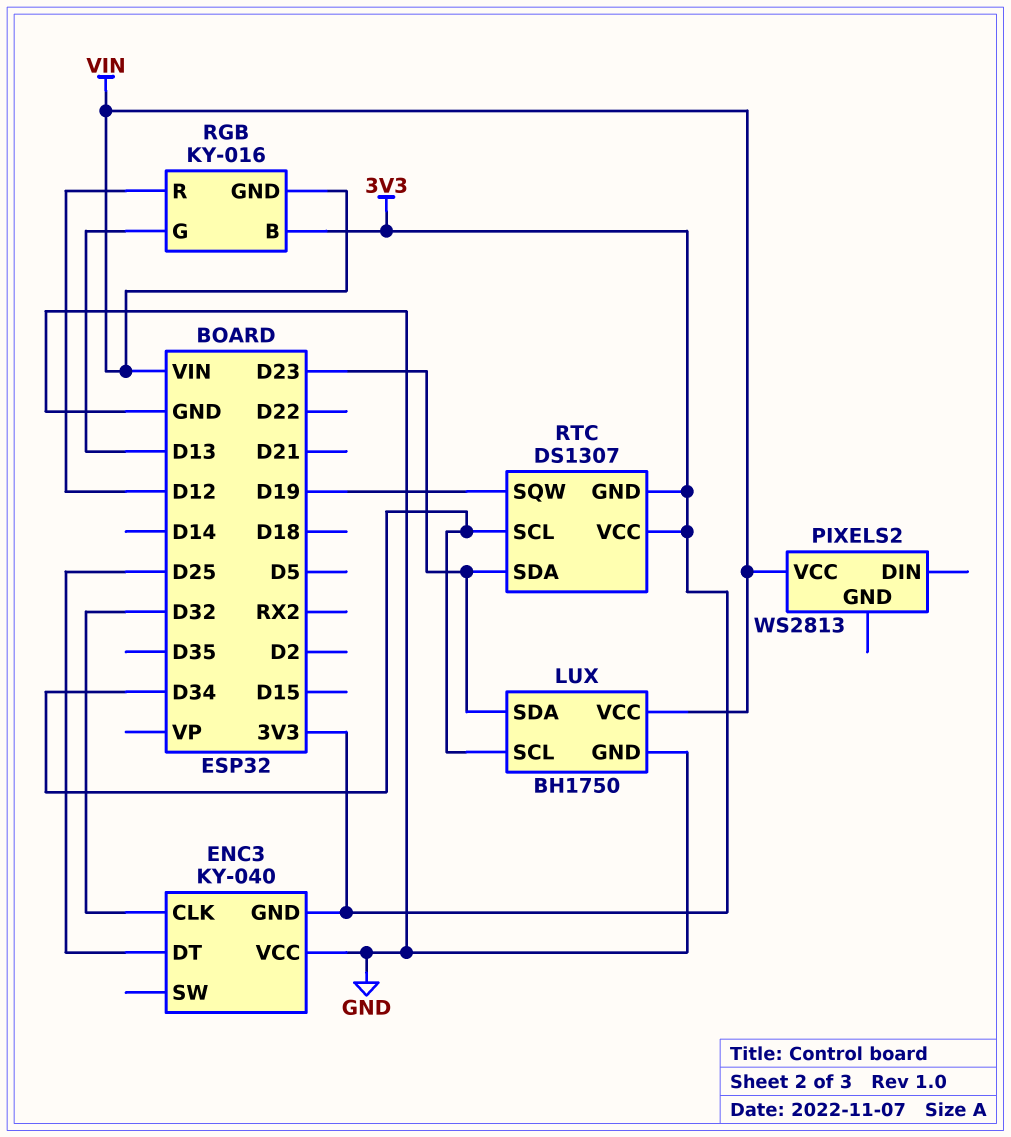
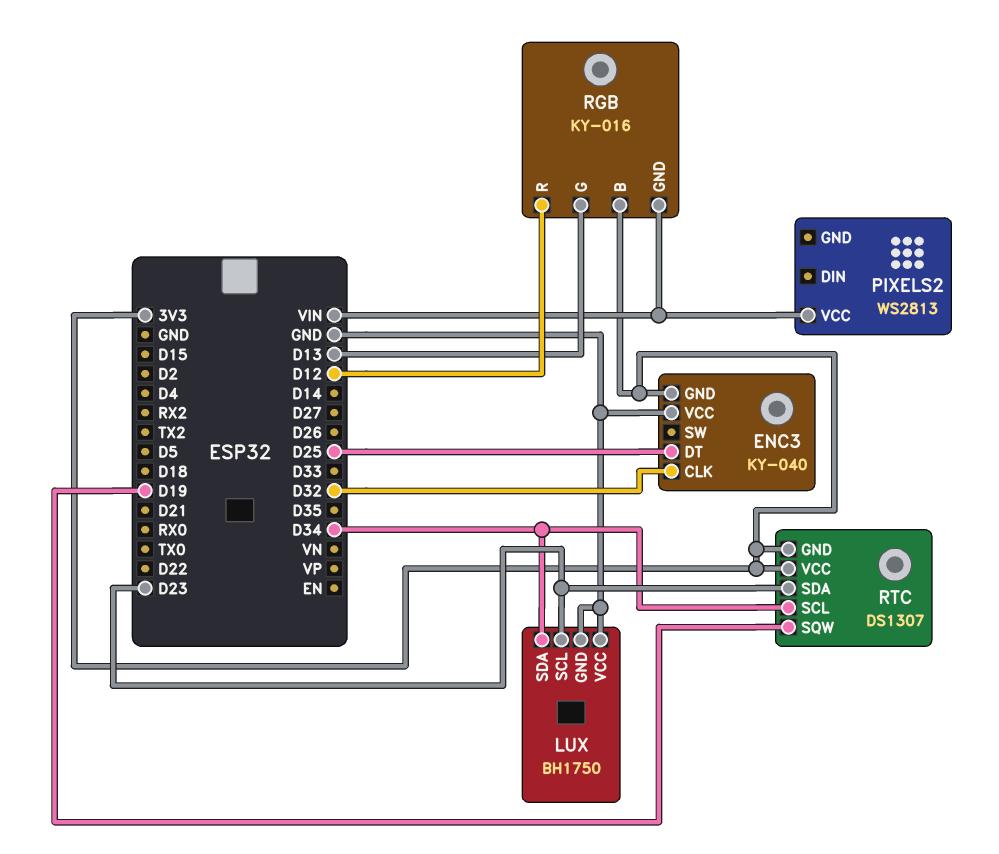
LUX pin SCL: D34 -> D23
LUX pin SDA: D23 -> D34
LUX pin VCC: VIN -> GND

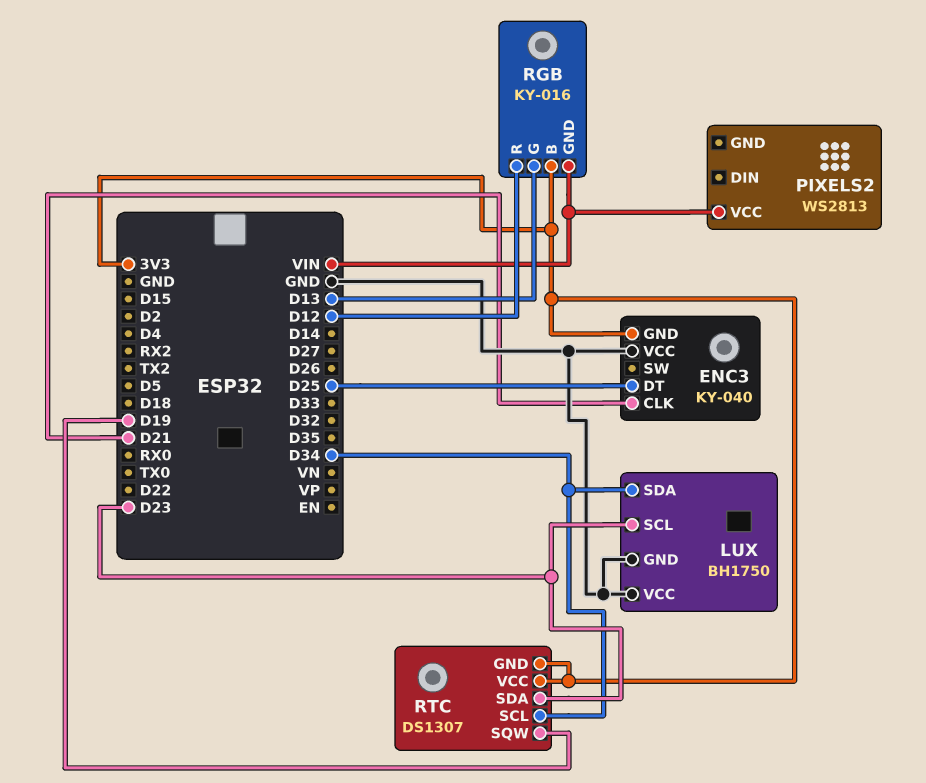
ENC3 pin CLK: D32 -> D21

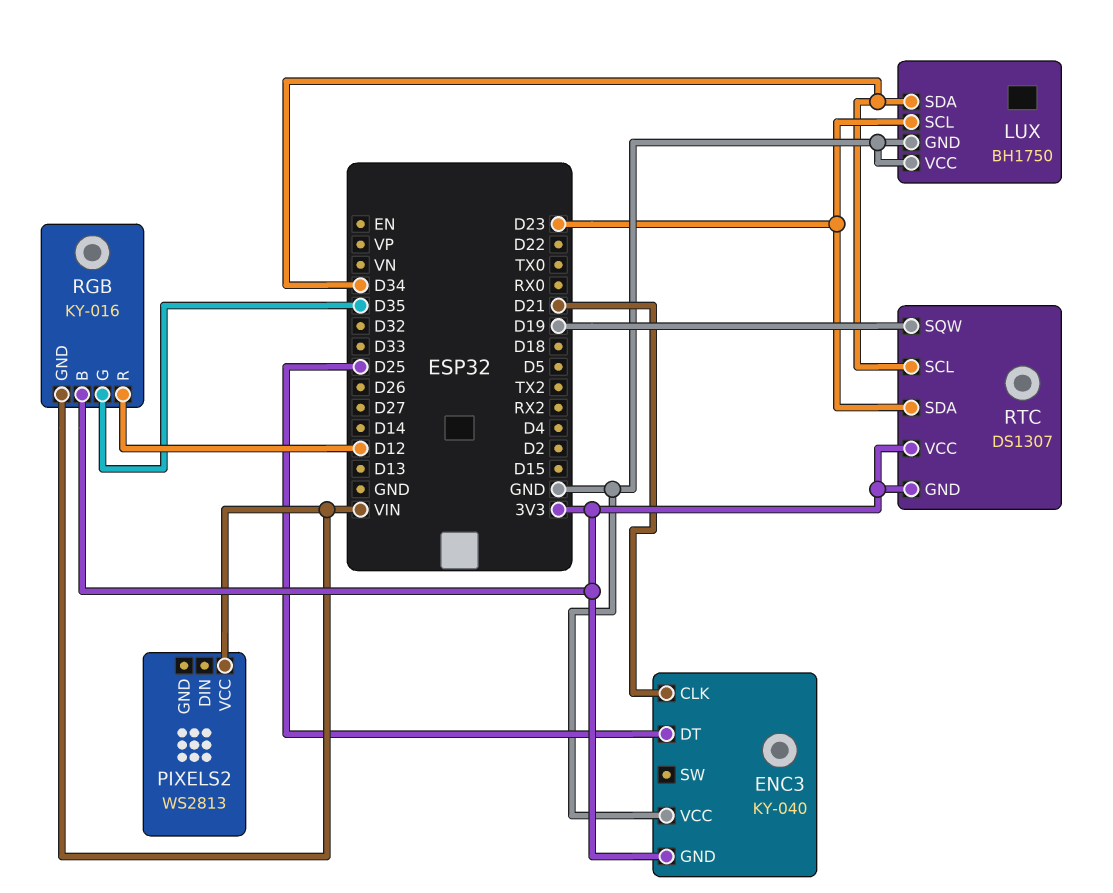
RGB pin G: D13 -> D35

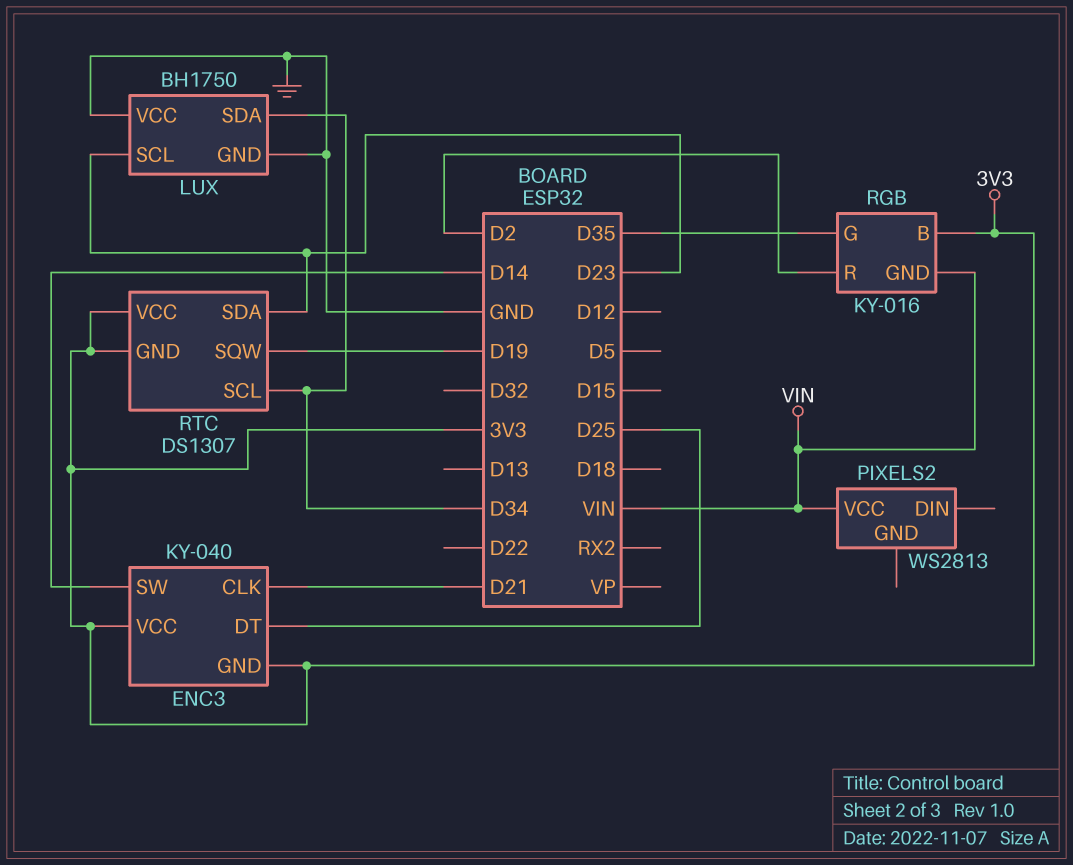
ENC3 pin SW: none -> D14
ENC3 pin VCC: GND -> 3V3
RGB pin R: D12 -> D2

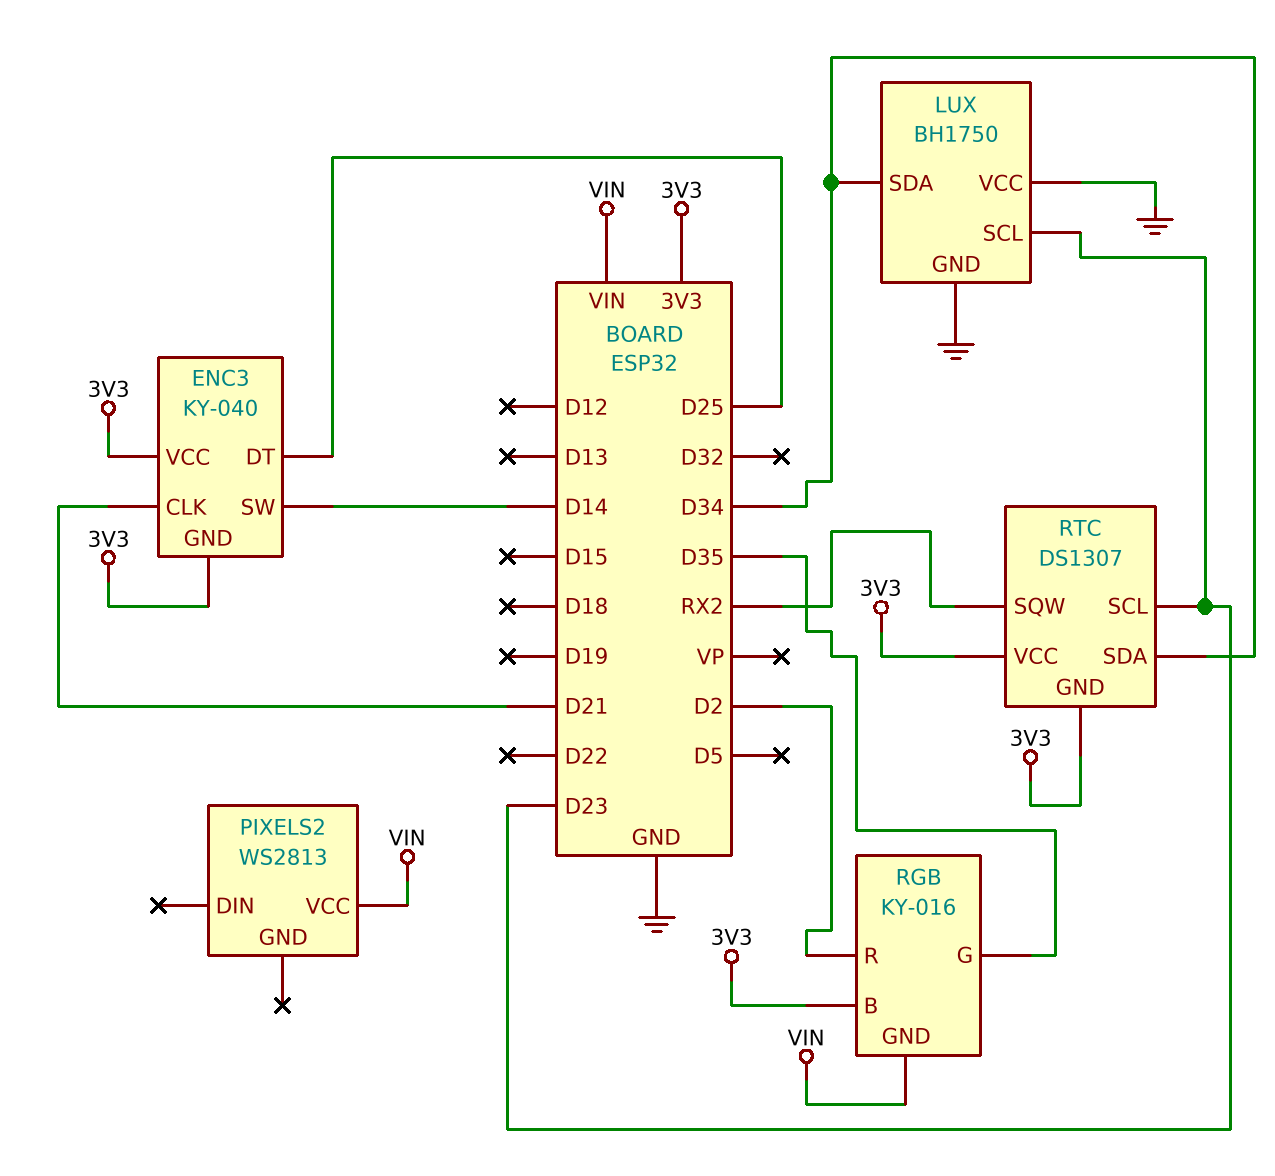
RTC pin SCL: D34 -> D23
RTC pin SDA: D23 -> D34
RTC pin SQW: D19 -> RX2

